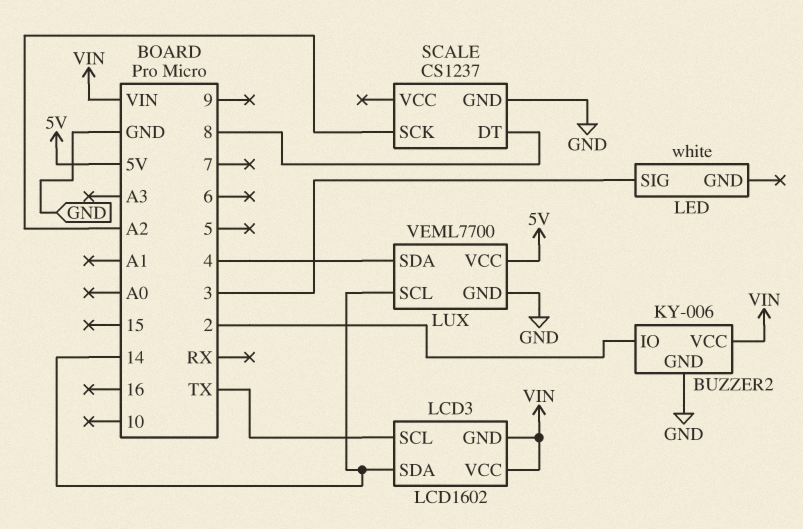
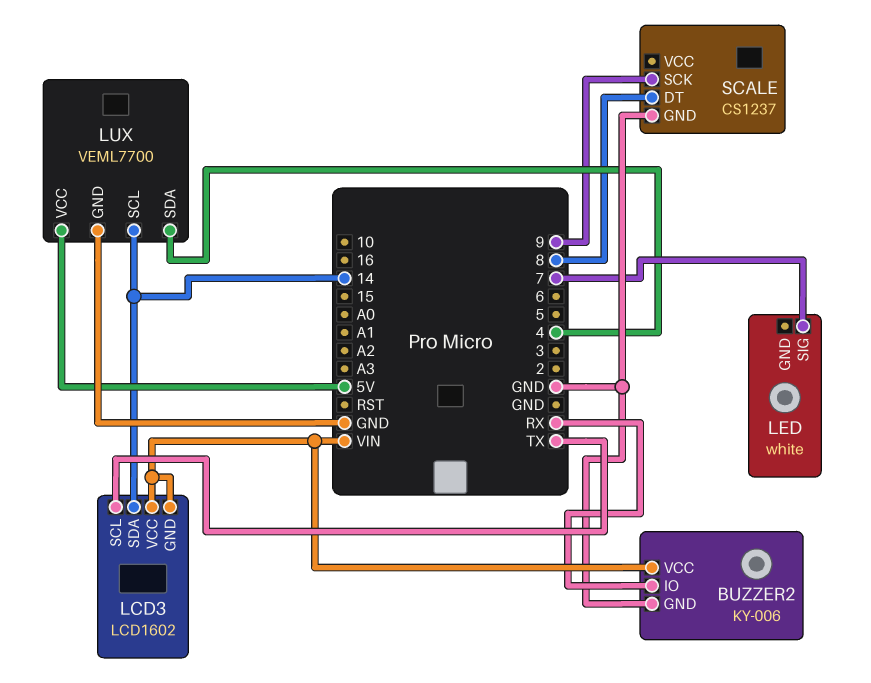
BUZZER2 pin IO: 2 -> RX
LED pin SIG: 3 -> 7
SCALE pin SCK: A2 -> 9

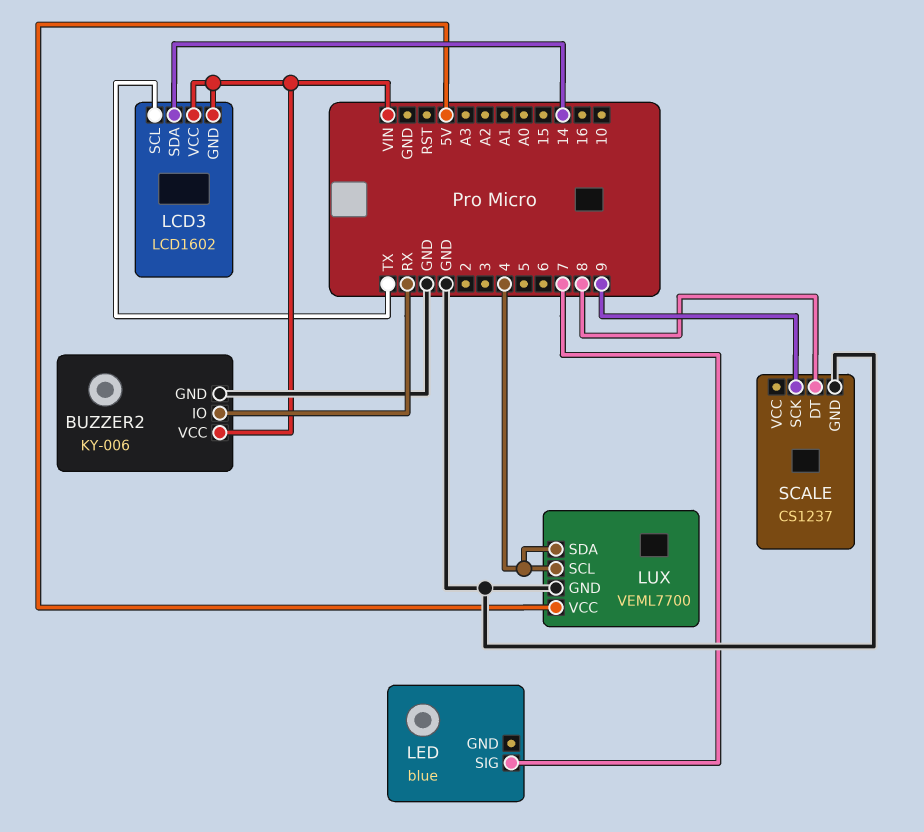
LED: white -> blue
LUX pin SCL: 14 -> 4

